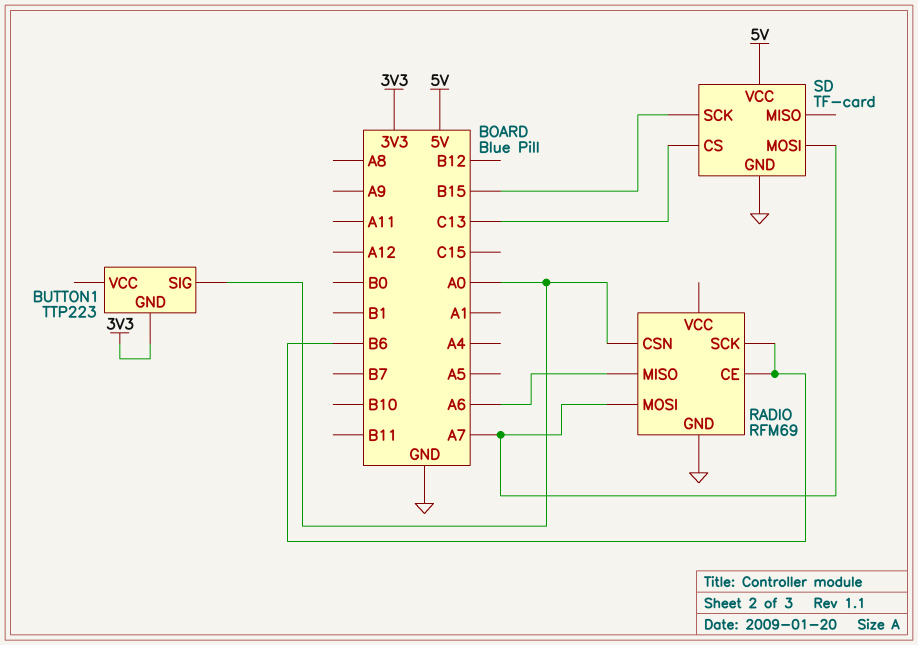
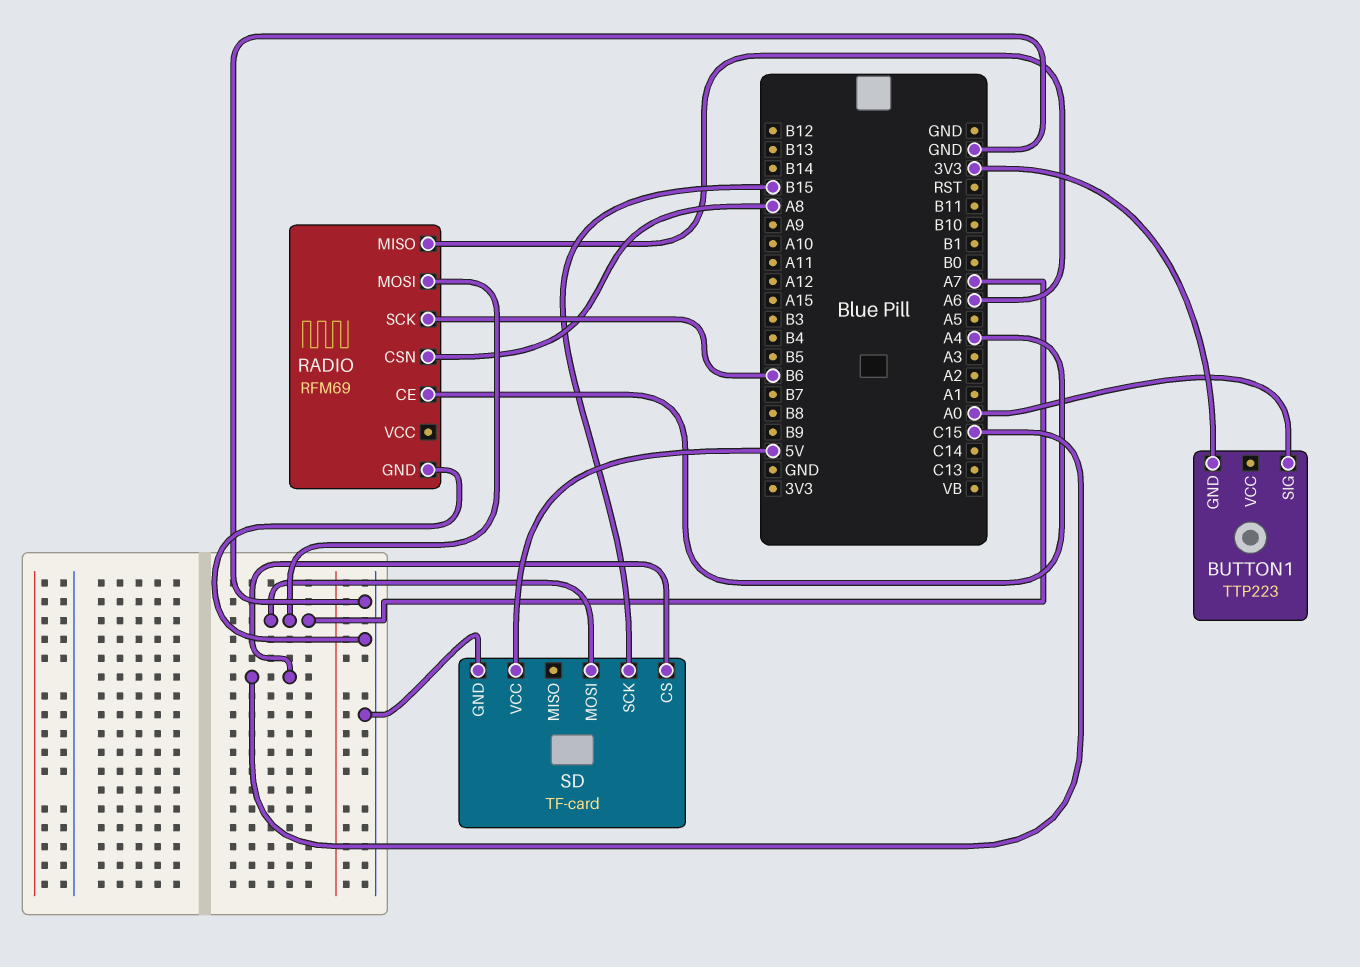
RADIO pin CE: B6 -> A4
RADIO pin CSN: A0 -> A8
SD pin CS: C13 -> C15

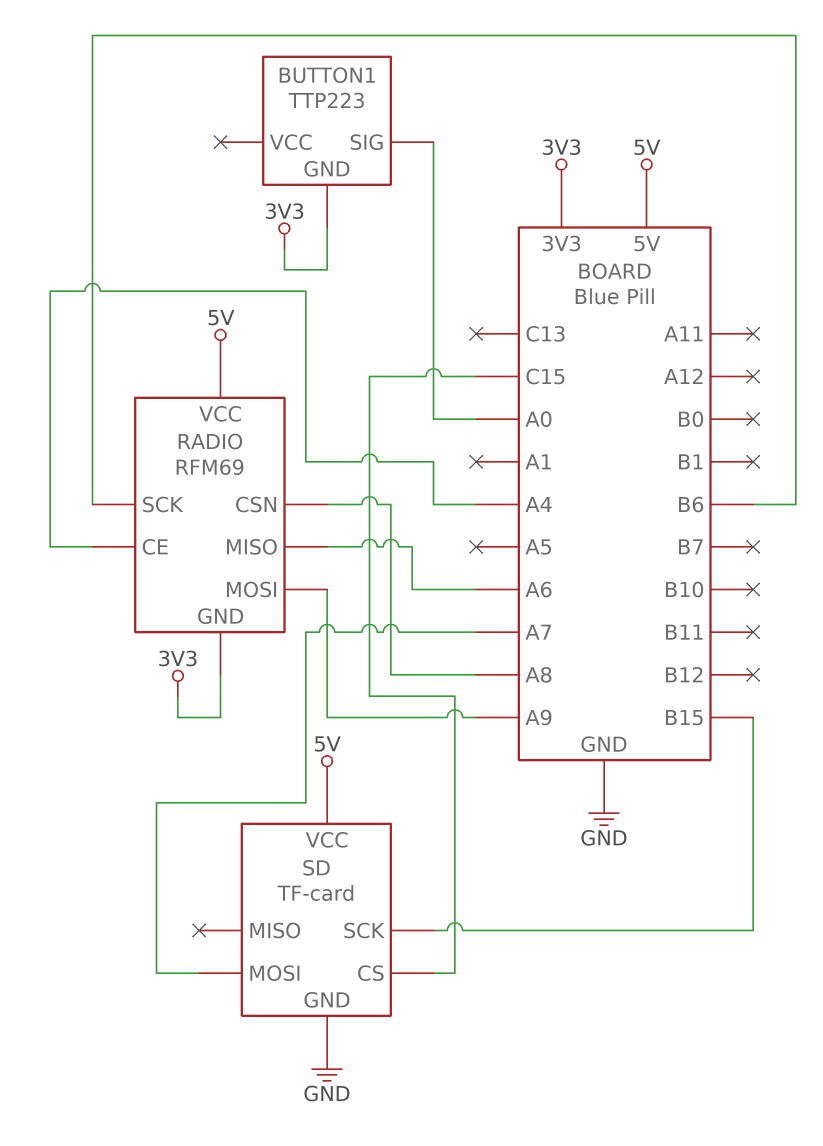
RADIO pin GND: GND -> 3V3
RADIO pin MOSI: A7 -> A9
RADIO pin VCC: none -> 5V

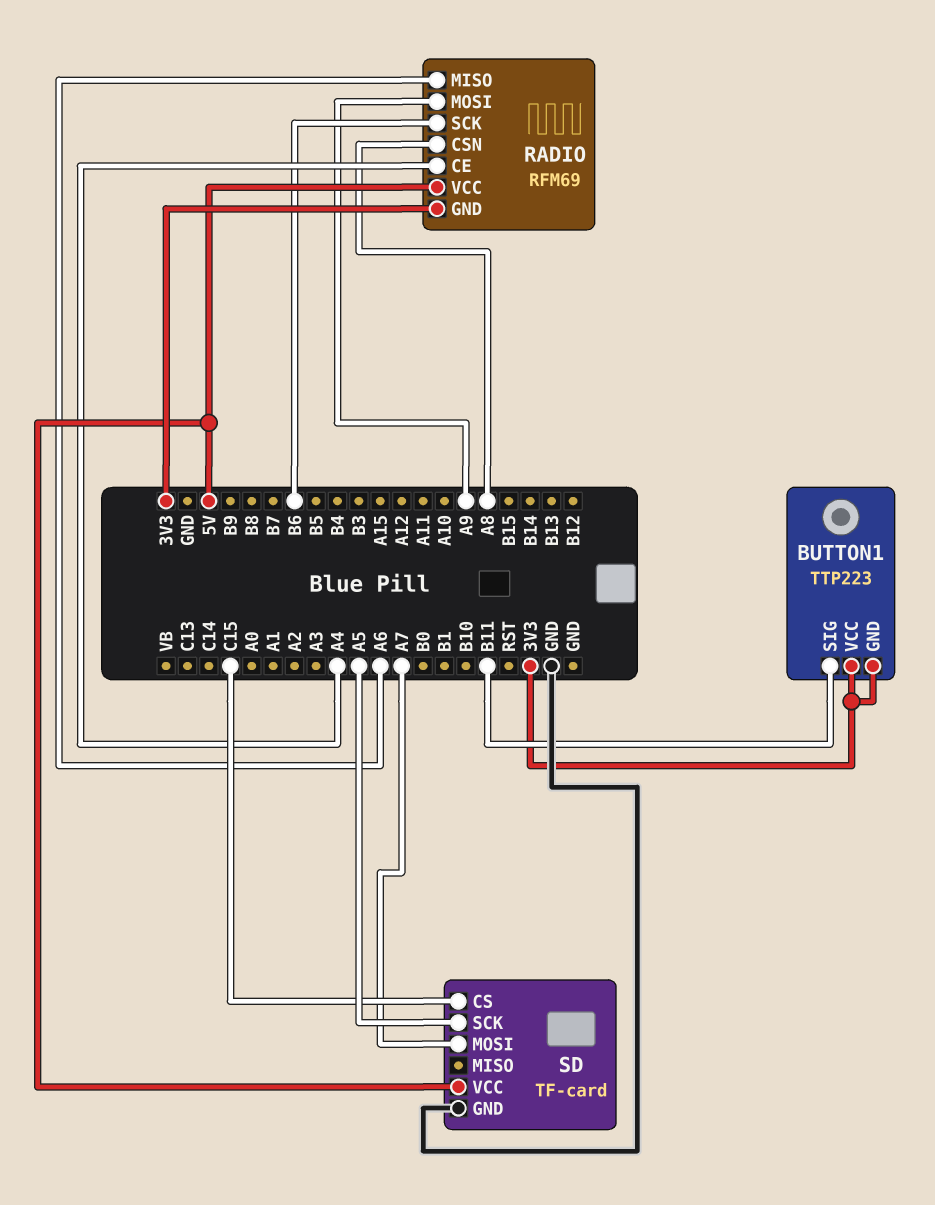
BUTTON1 pin SIG: A0 -> B11
BUTTON1 pin VCC: none -> 3V3
SD pin SCK: B15 -> A5

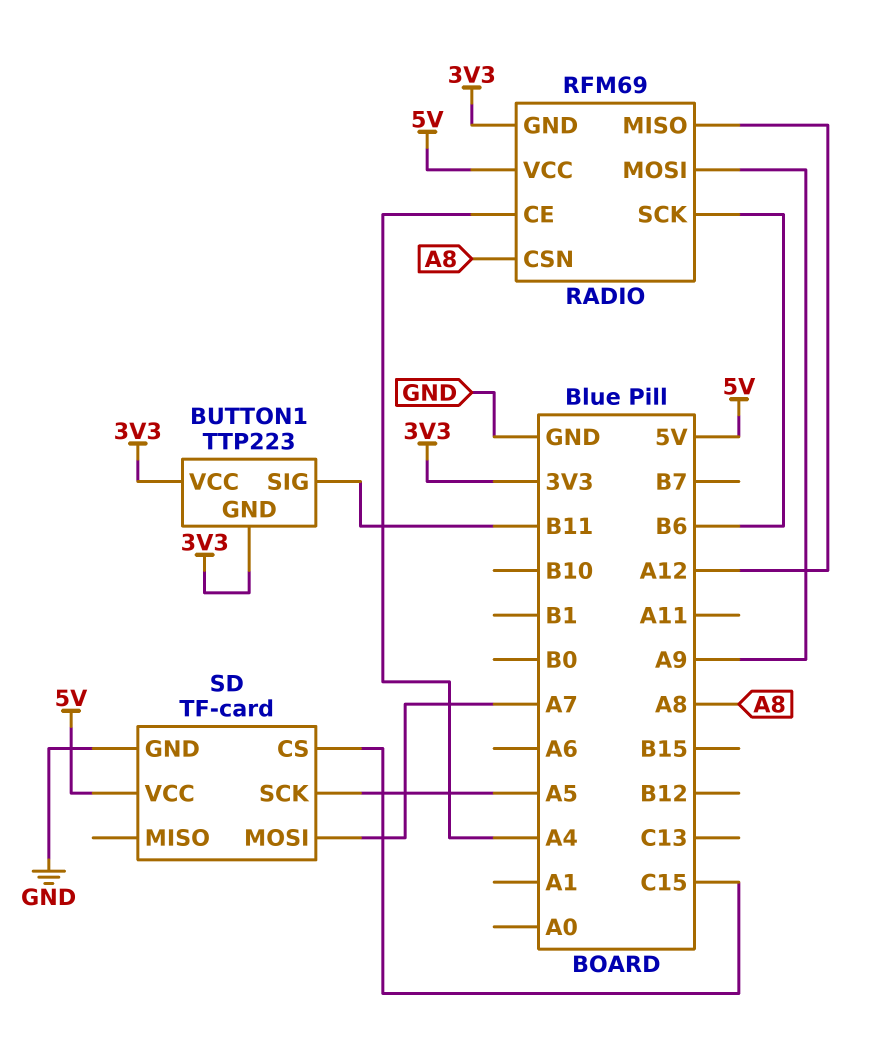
RADIO pin MISO: A6 -> A12

